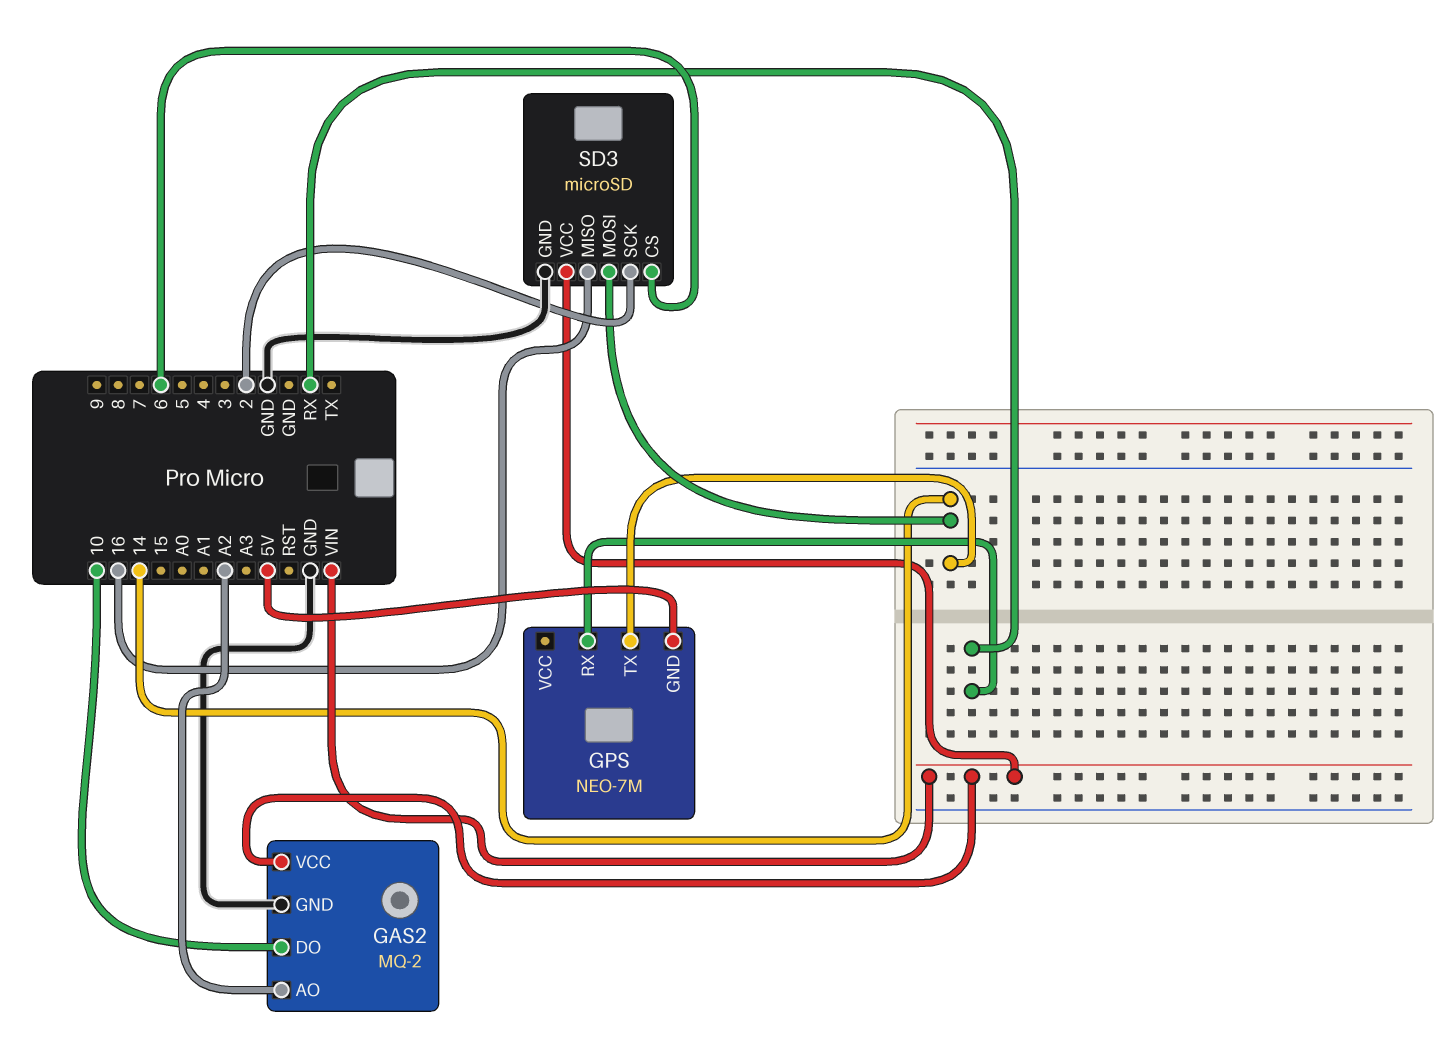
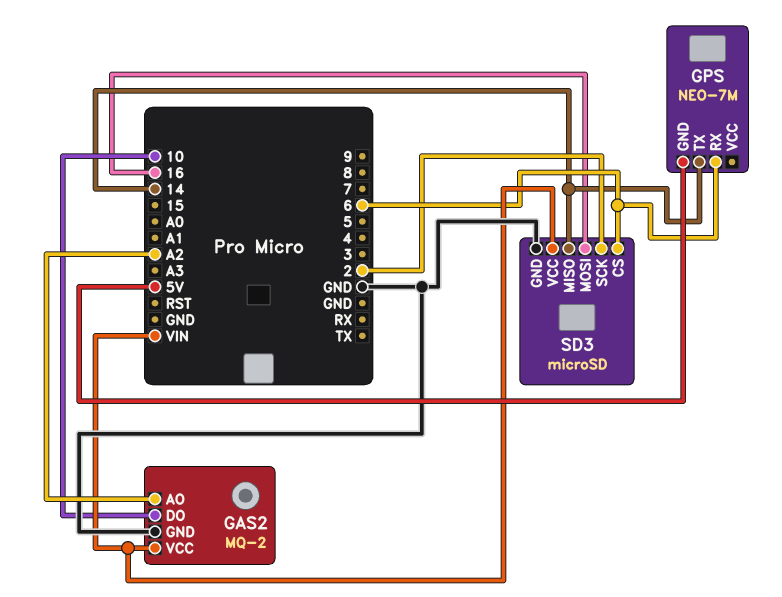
GPS pin RX: RX -> 6
SD3 pin MISO: 16 -> 14
SD3 pin MOSI: 14 -> 16

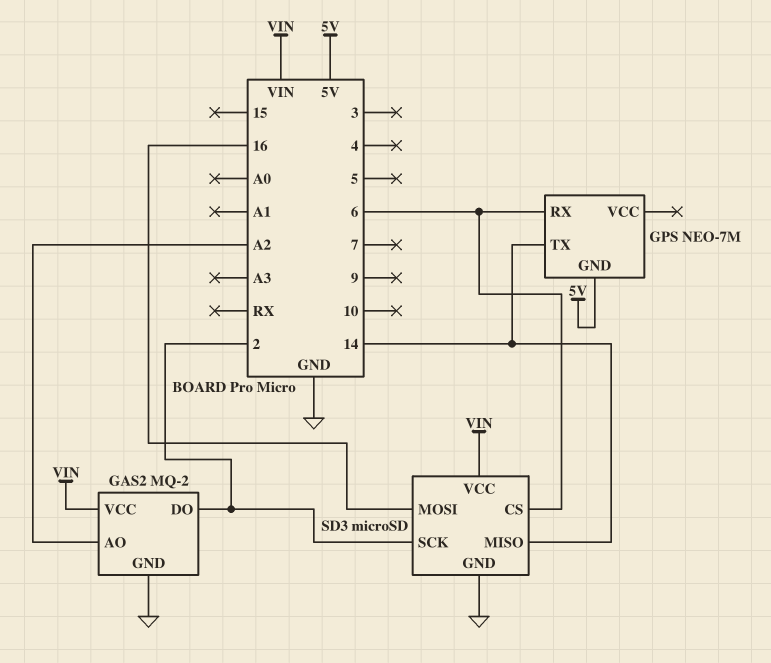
GAS2 pin DO: 10 -> 2

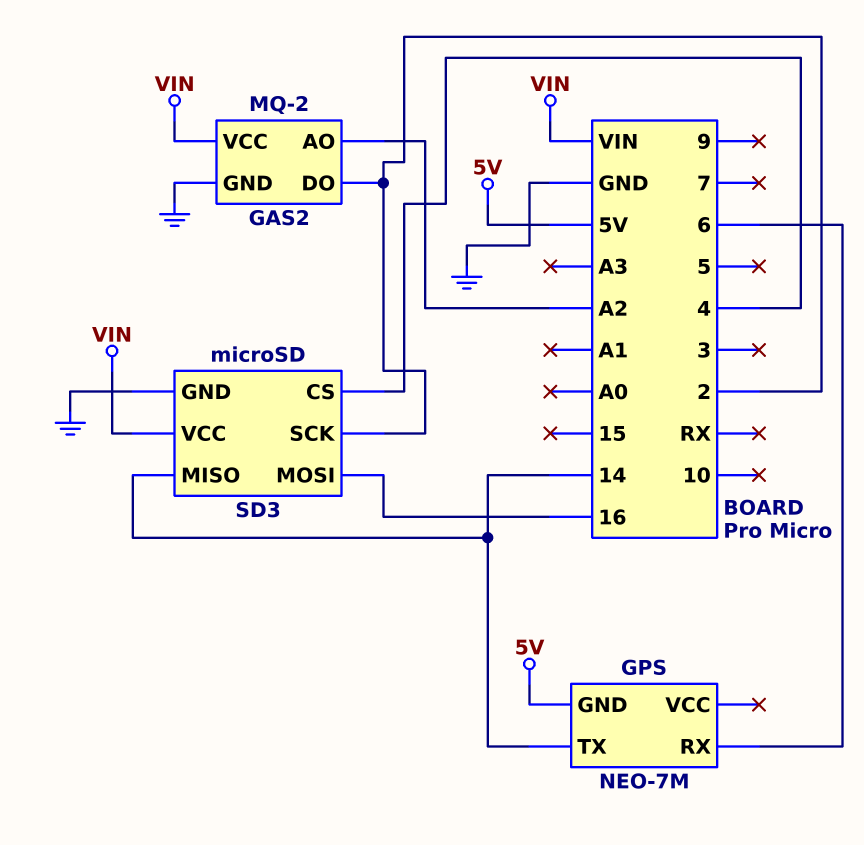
SD3 pin CS: 6 -> 4

